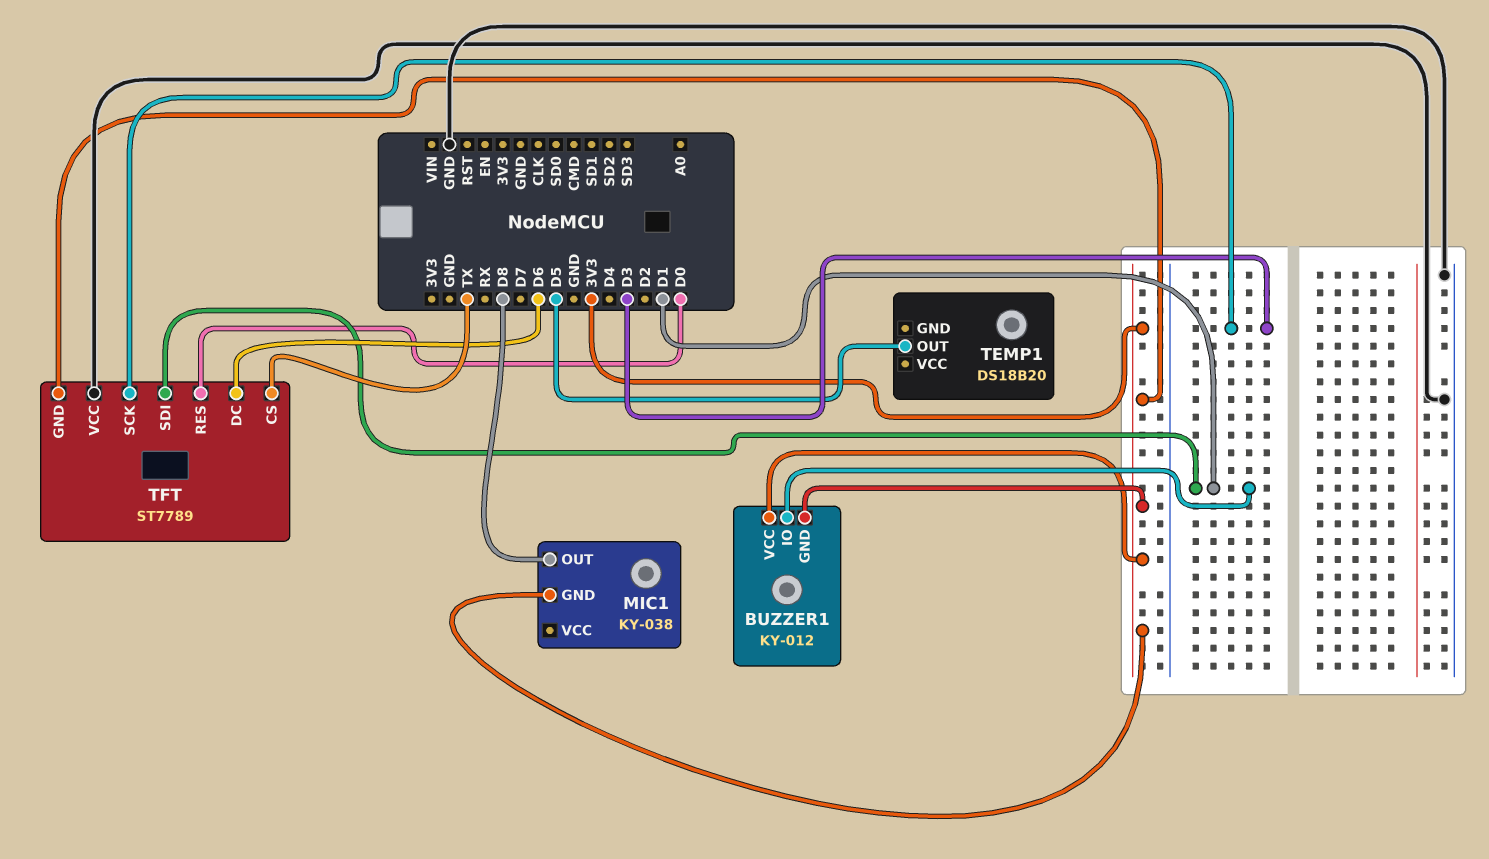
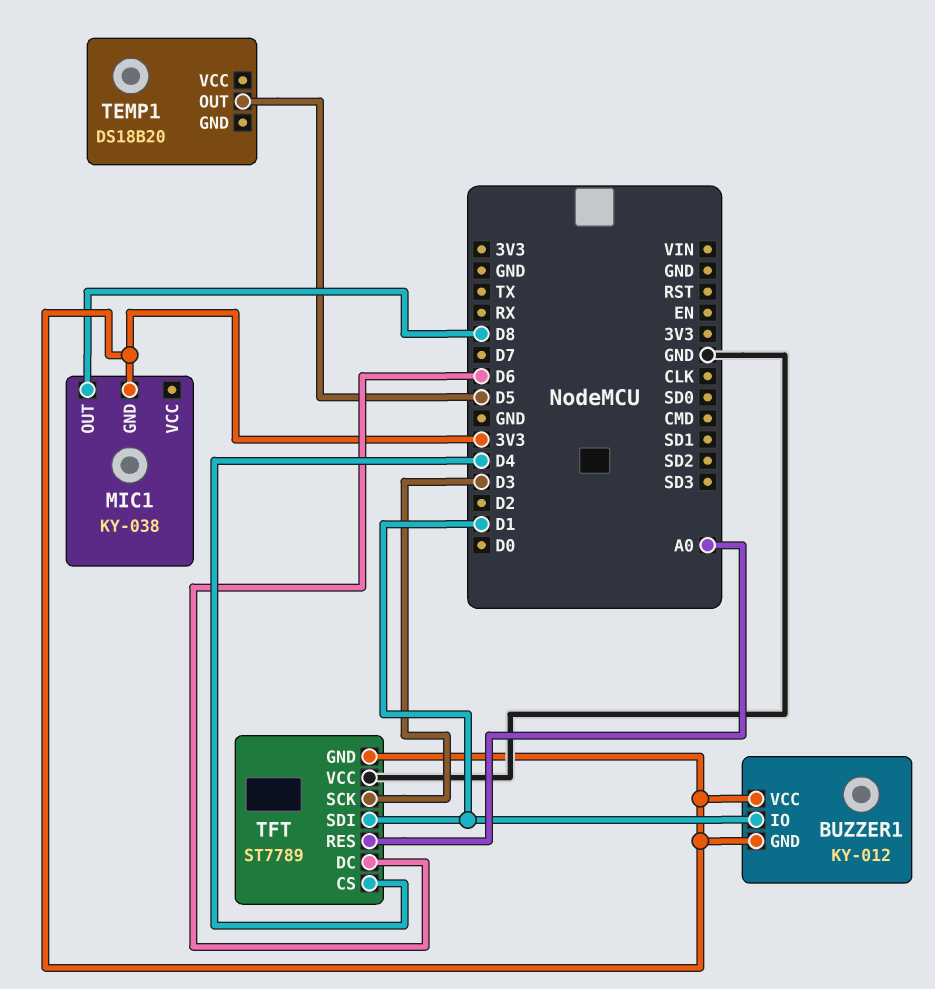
TFT pin CS: TX -> D4
TFT pin RES: D0 -> A0

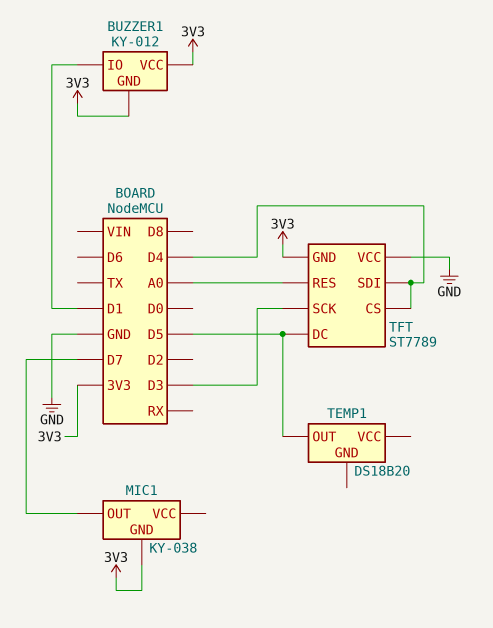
MIC1 pin OUT: D8 -> D7
TFT pin DC: D6 -> D5
TFT pin SDI: D1 -> D4

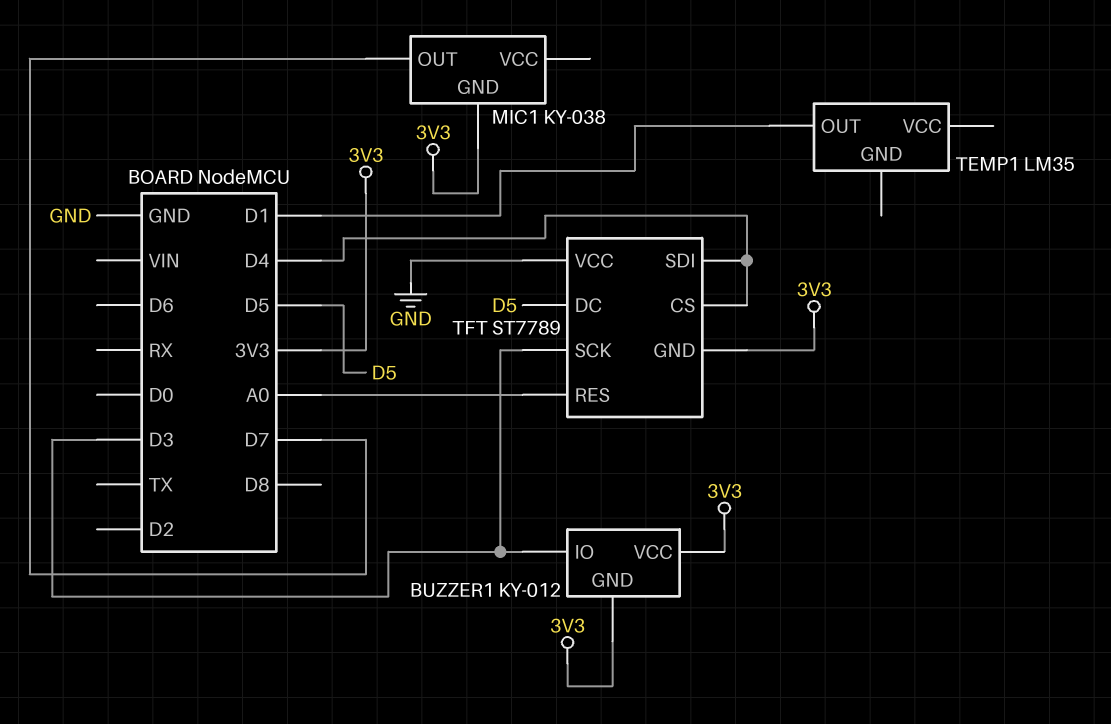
BUZZER1 pin IO: D1 -> D3
TEMP1: DS18B20 -> LM35
TEMP1 pin OUT: D5 -> D1

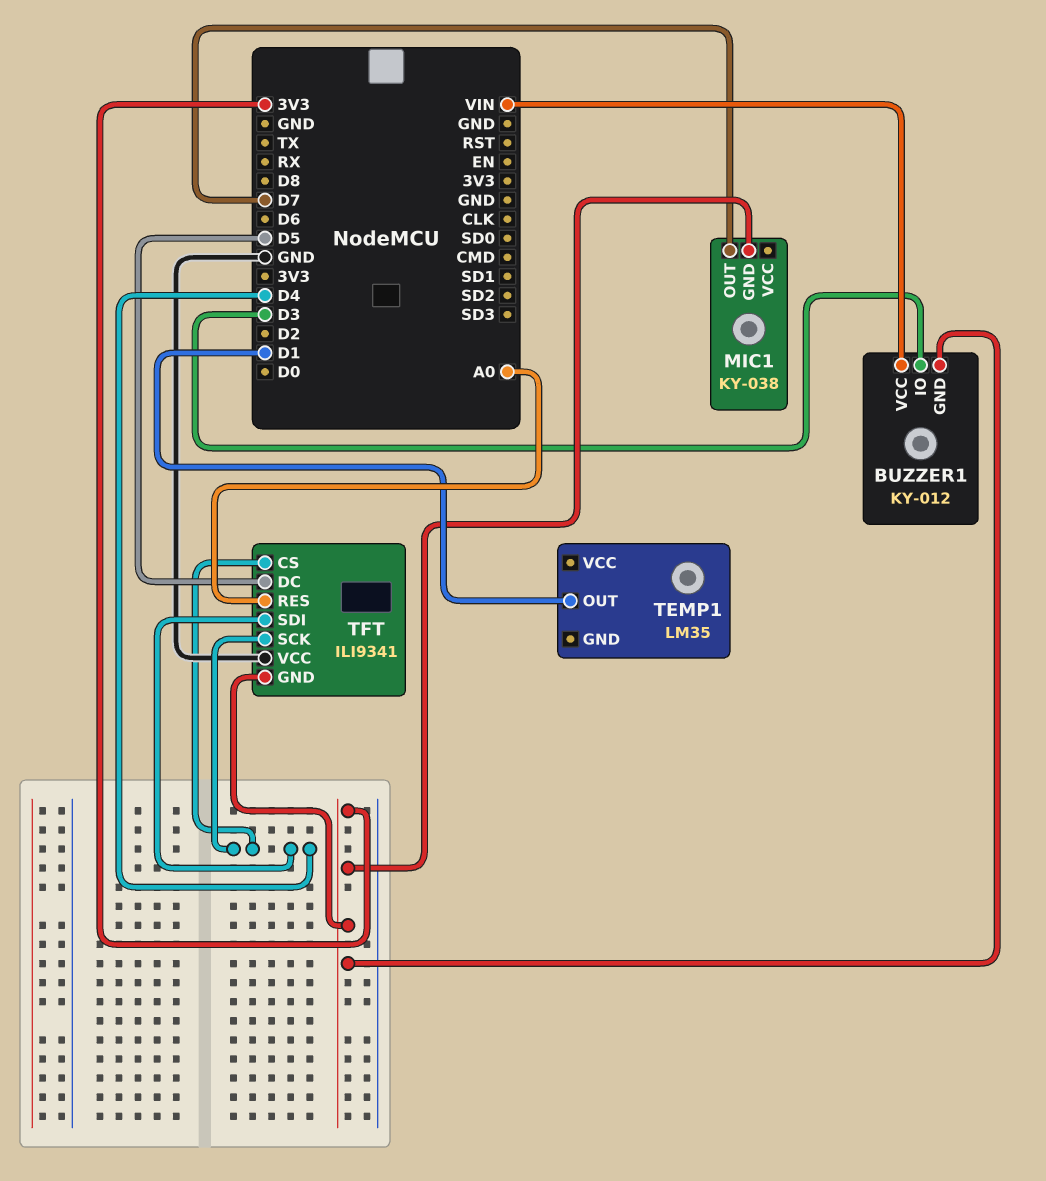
BUZZER1 pin VCC: 3V3 -> VIN
TFT: ST7789 -> ILI9341
TFT pin SCK: D3 -> D4

